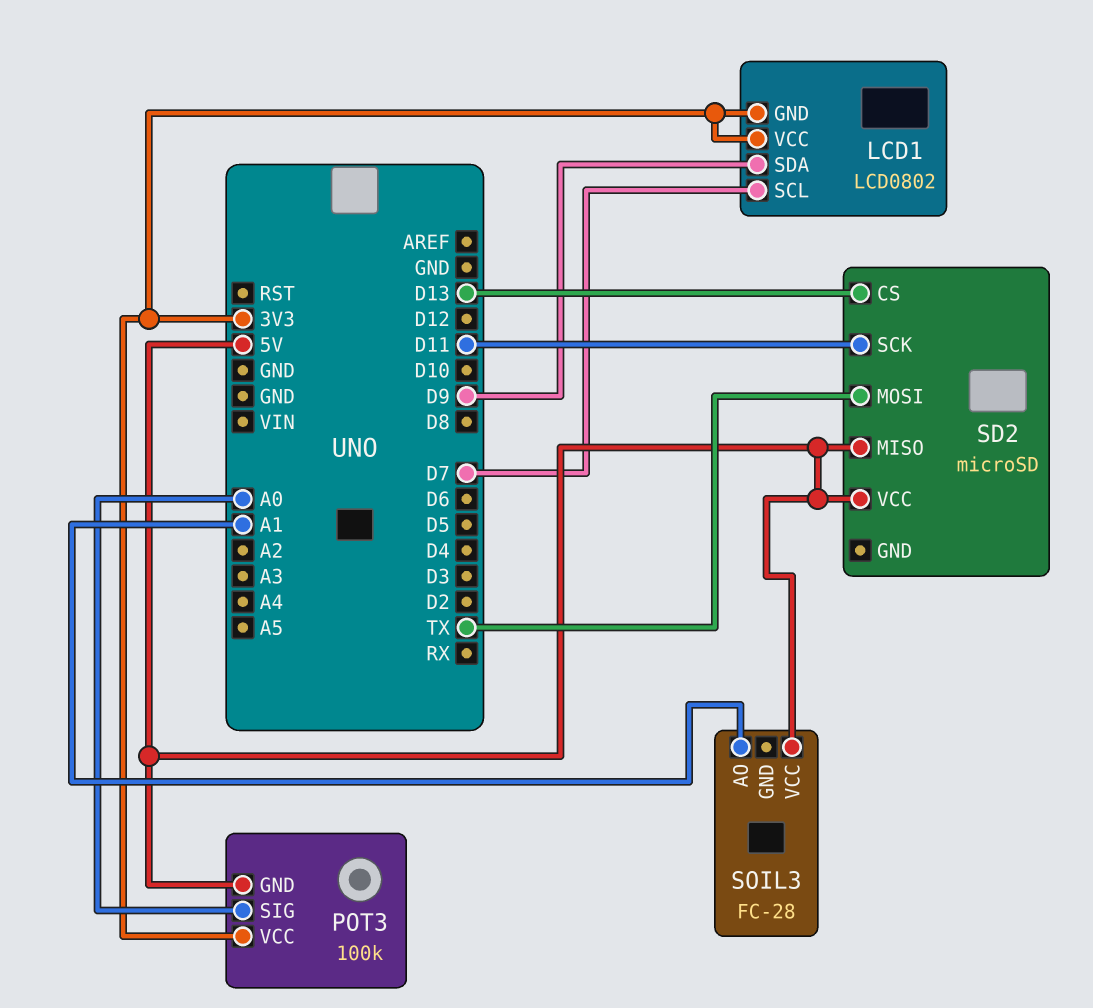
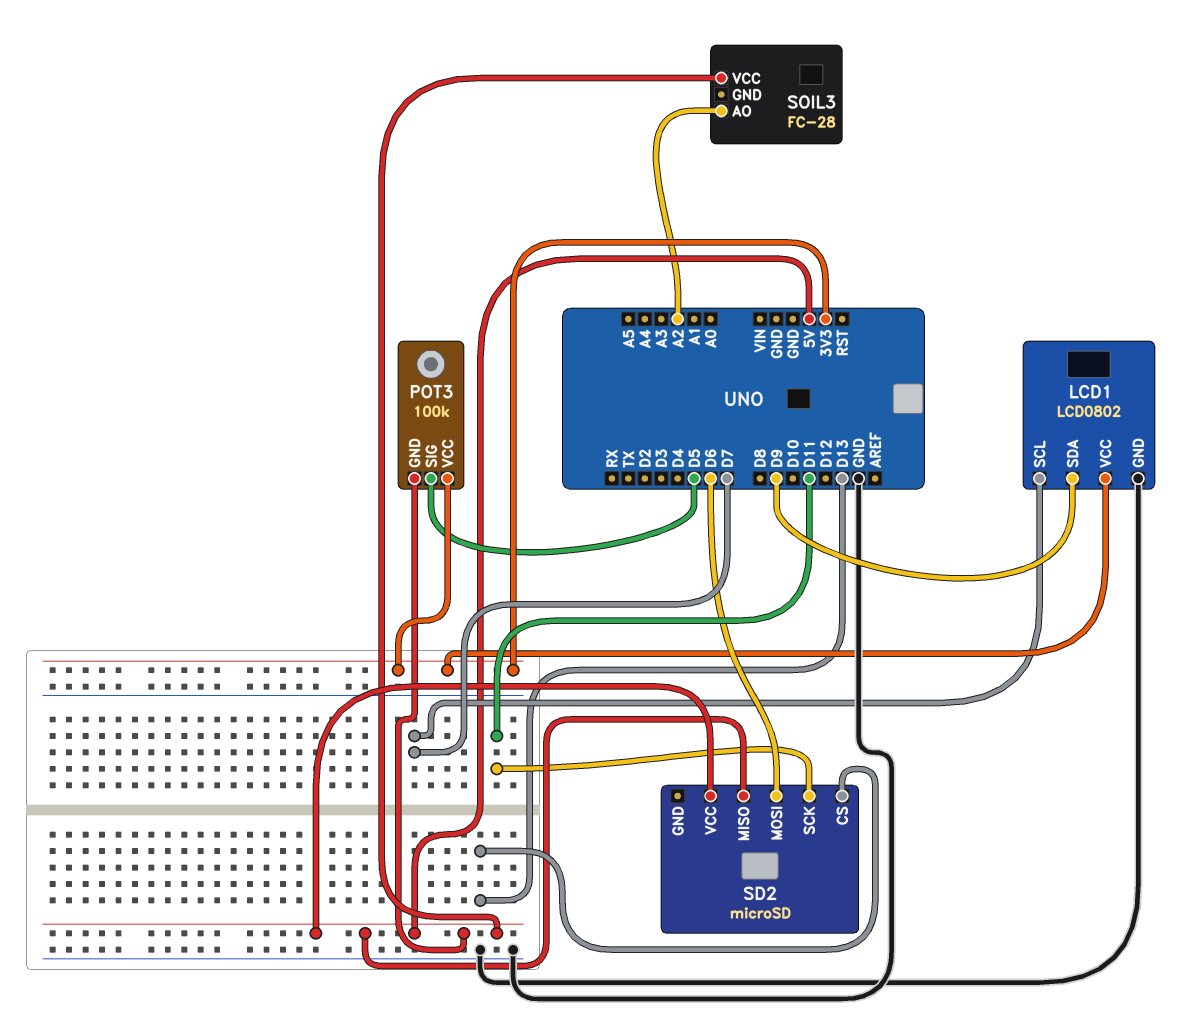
LCD1 pin GND: 3V3 -> GND
POT3 pin SIG: A0 -> D5
SD2 pin MOSI: TX -> D6
SOIL3 pin AO: A1 -> A2

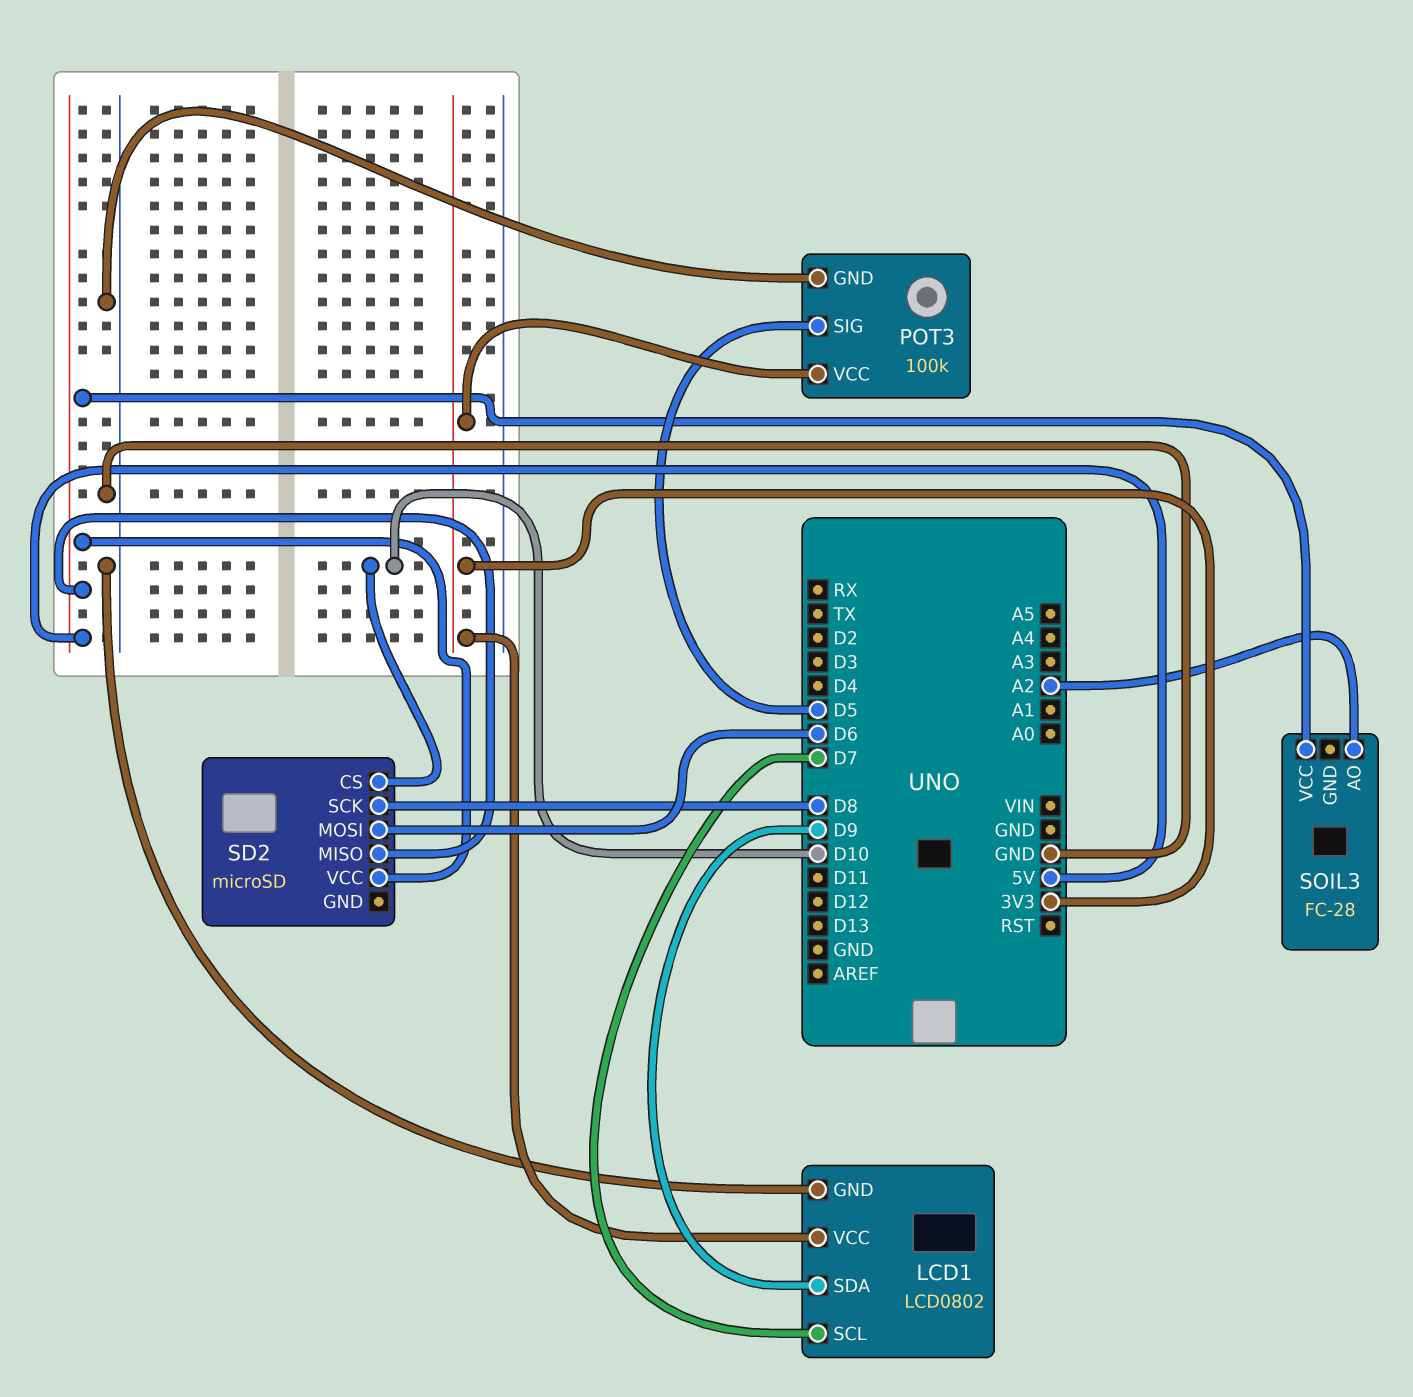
POT3 pin GND: 5V -> GND
SD2 pin CS: D13 -> D10
SD2 pin SCK: D11 -> D8

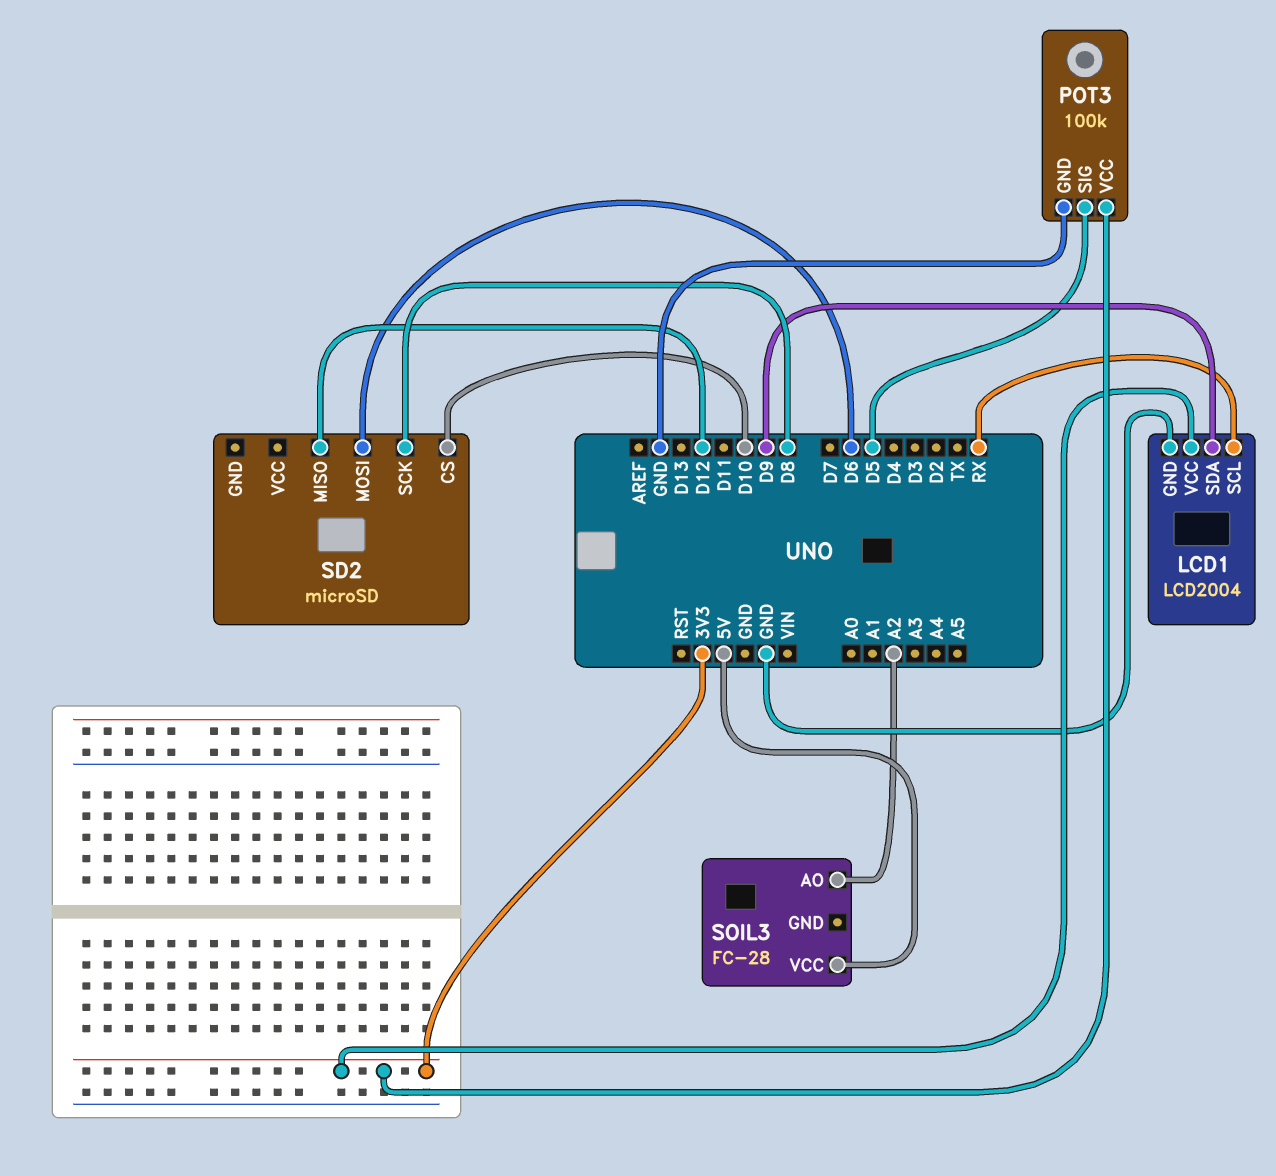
LCD1: LCD0802 -> LCD2004
LCD1 pin SCL: D7 -> RX
SD2 pin MISO: 5V -> D12
SD2 pin VCC: 5V -> none

